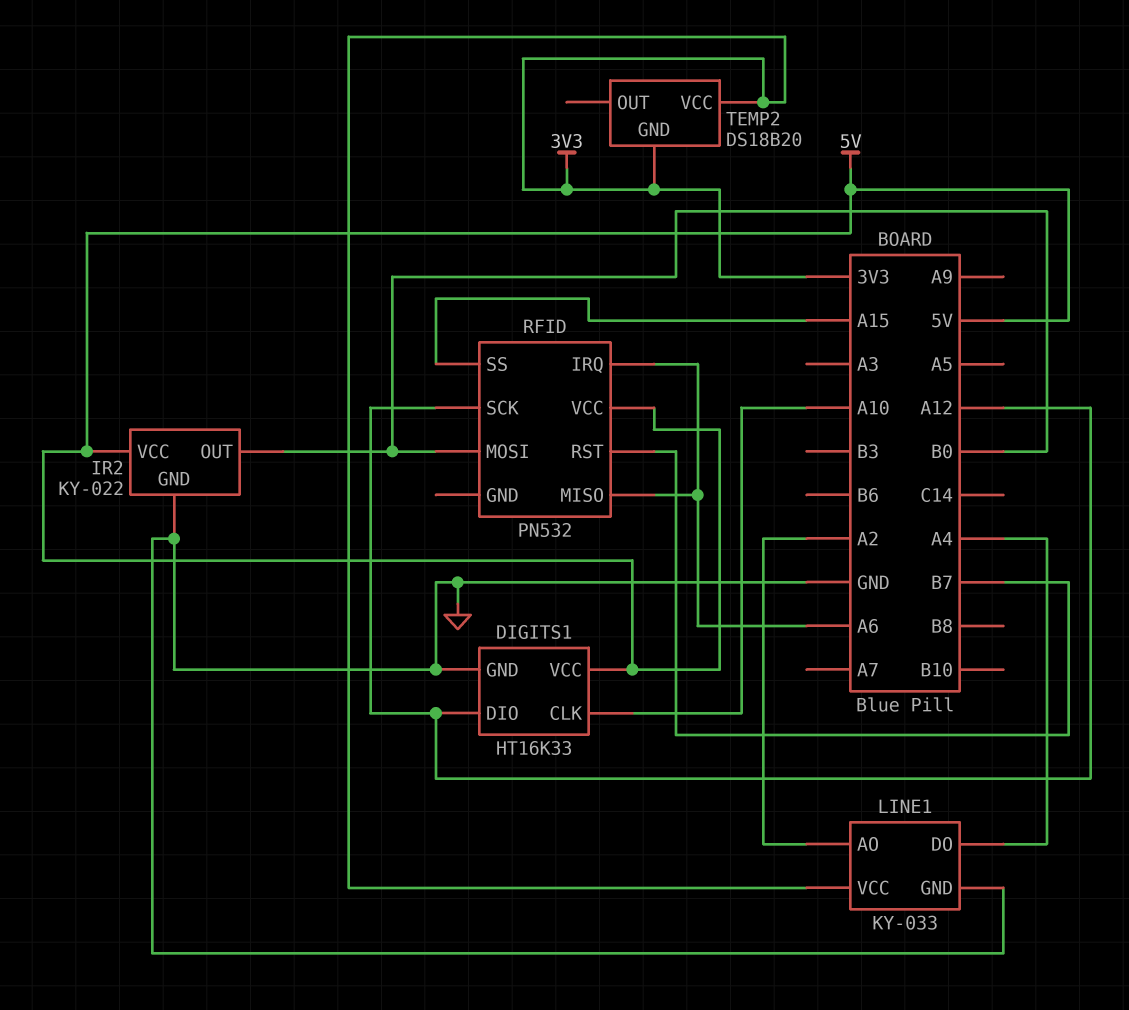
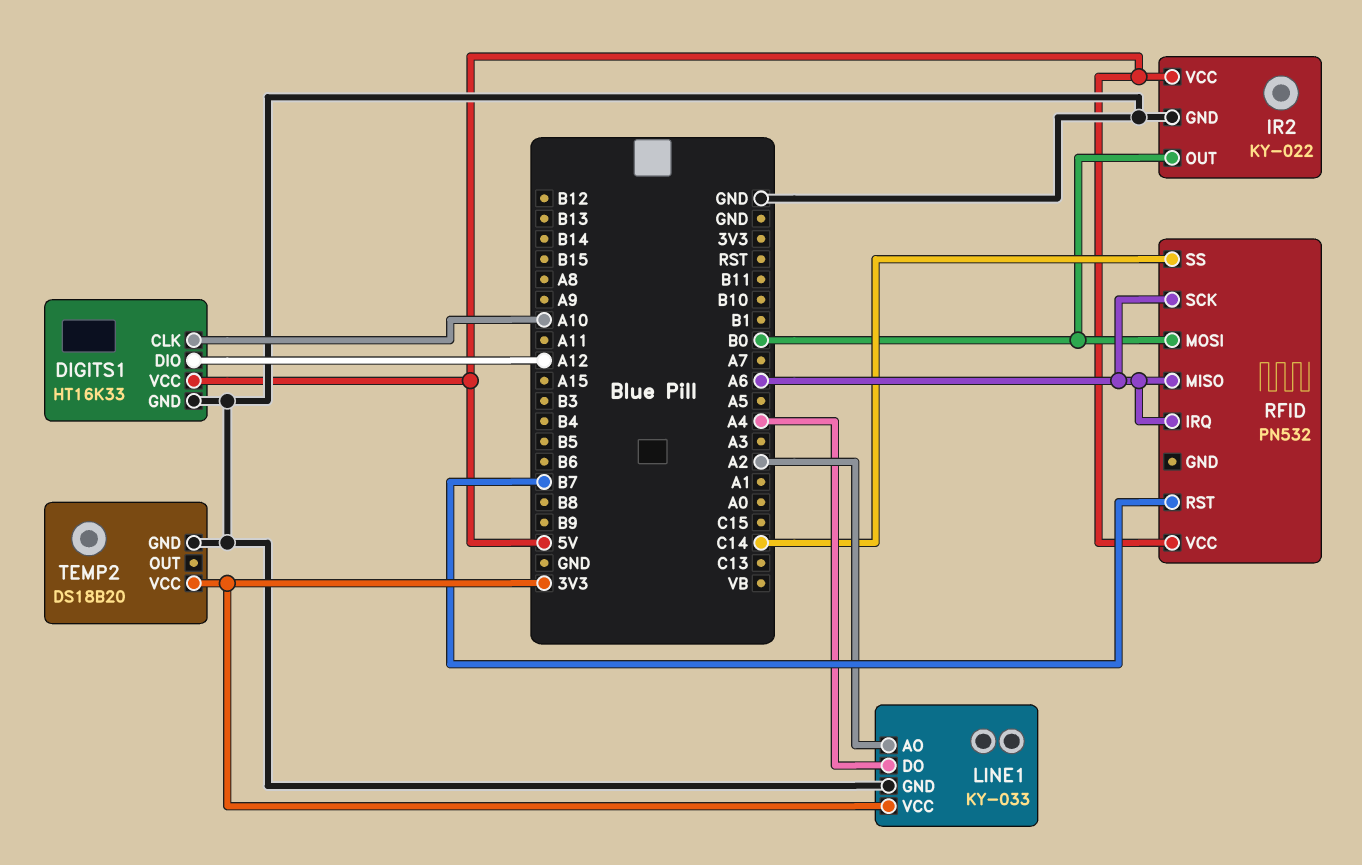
RFID pin SCK: A12 -> A6
RFID pin SS: A15 -> C14
TEMP2 pin GND: 3V3 -> GND

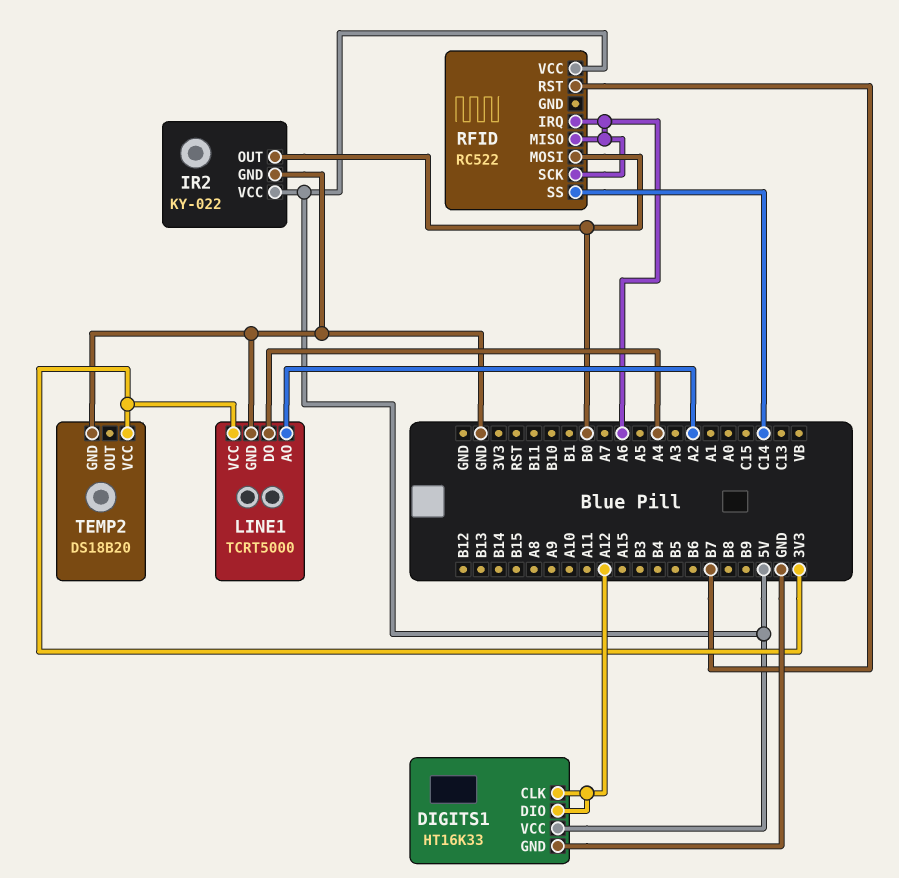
DIGITS1 pin CLK: A10 -> A12
LINE1: KY-033 -> TCRT5000
RFID: PN532 -> RC522

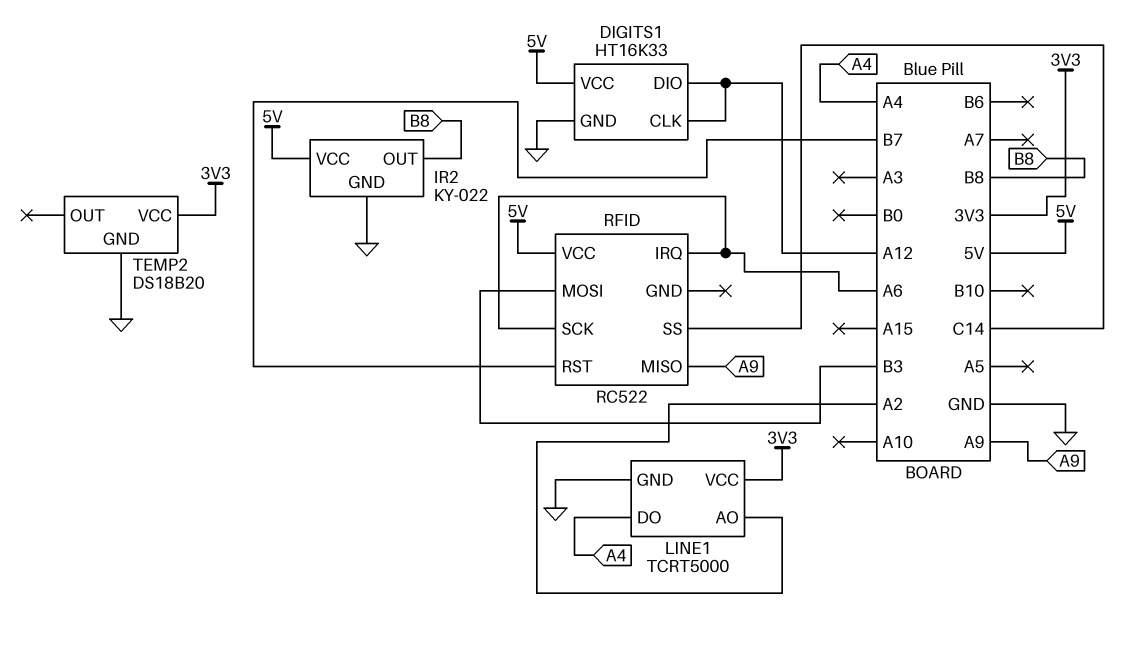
IR2 pin OUT: B0 -> B8
RFID pin MISO: A6 -> A9
RFID pin MOSI: B0 -> B3

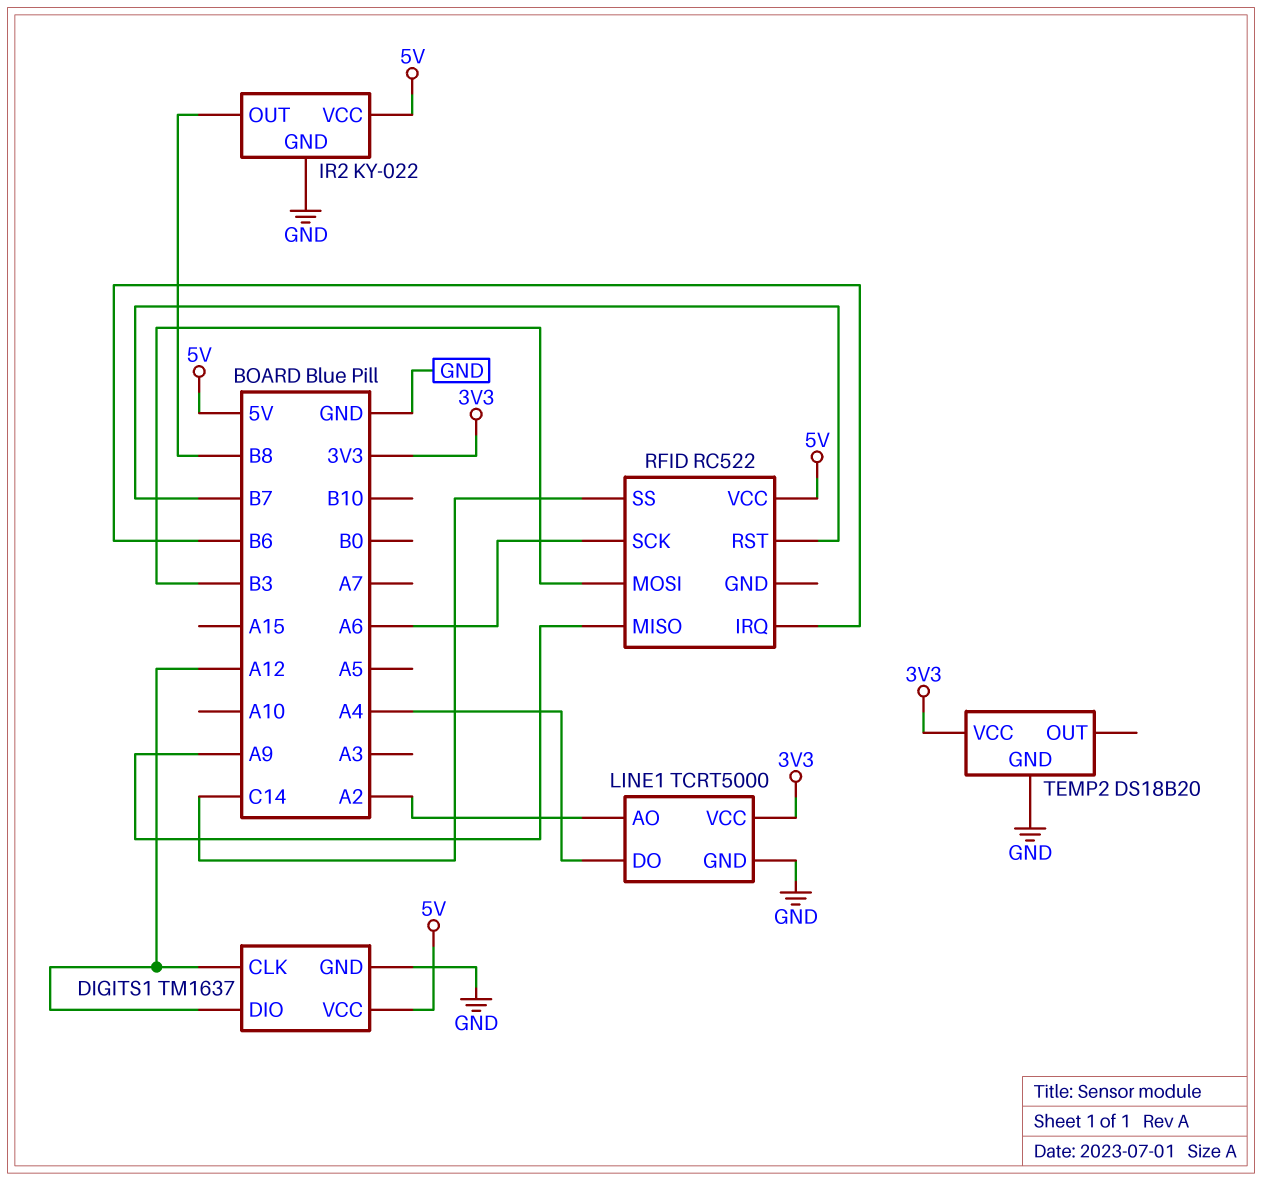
DIGITS1: HT16K33 -> TM1637
RFID pin IRQ: A6 -> B6

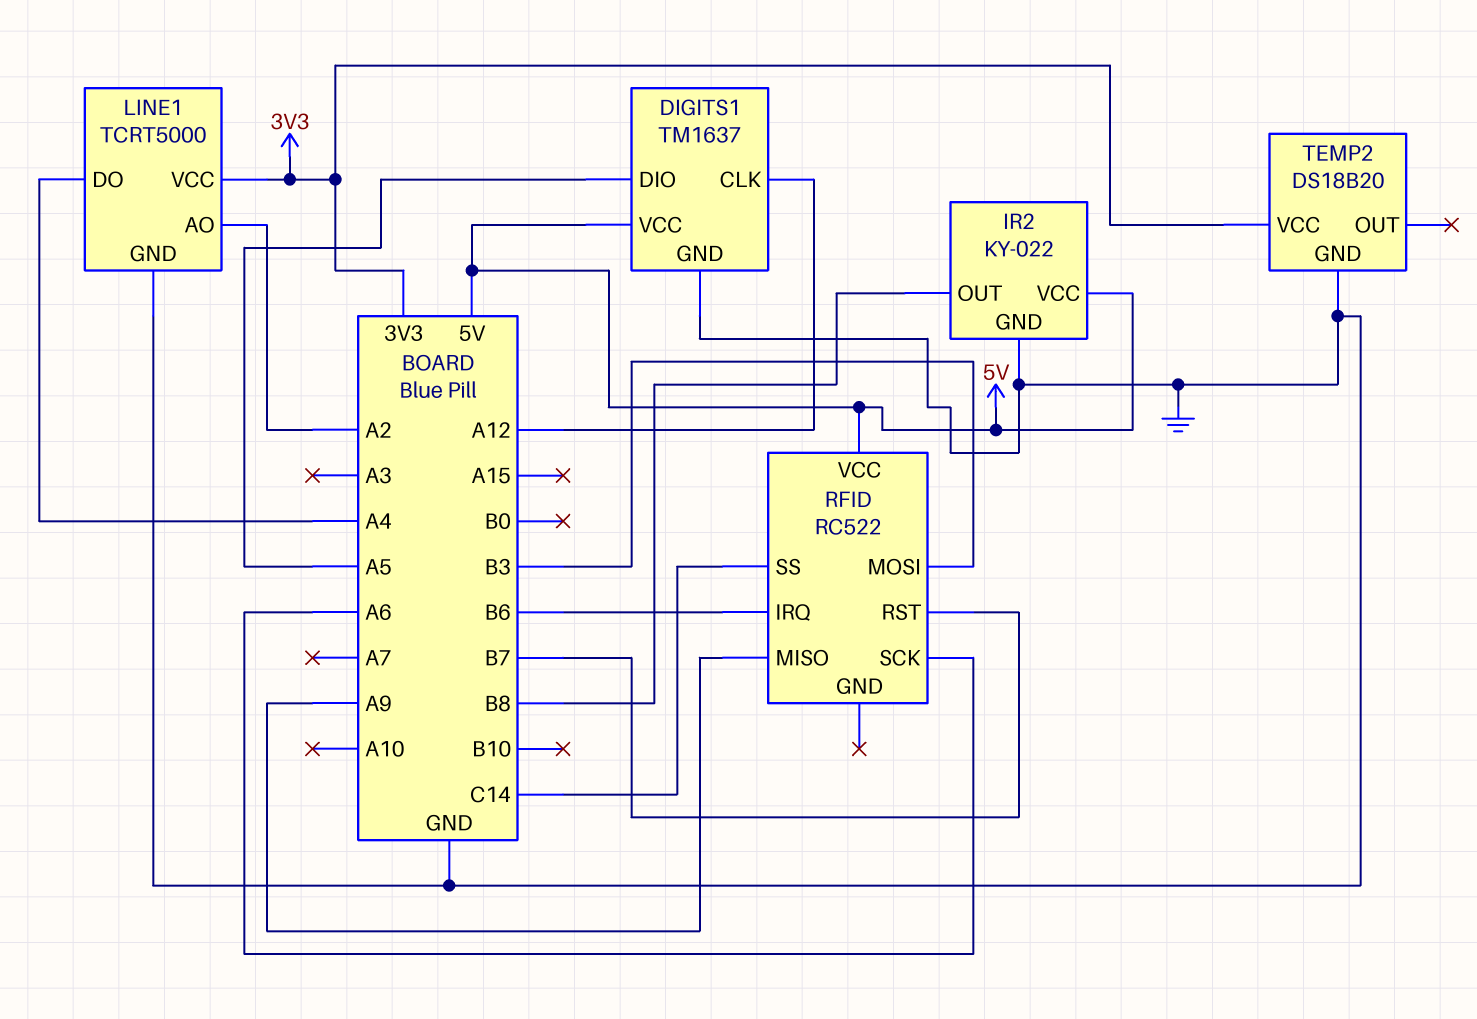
DIGITS1 pin DIO: A12 -> A5

